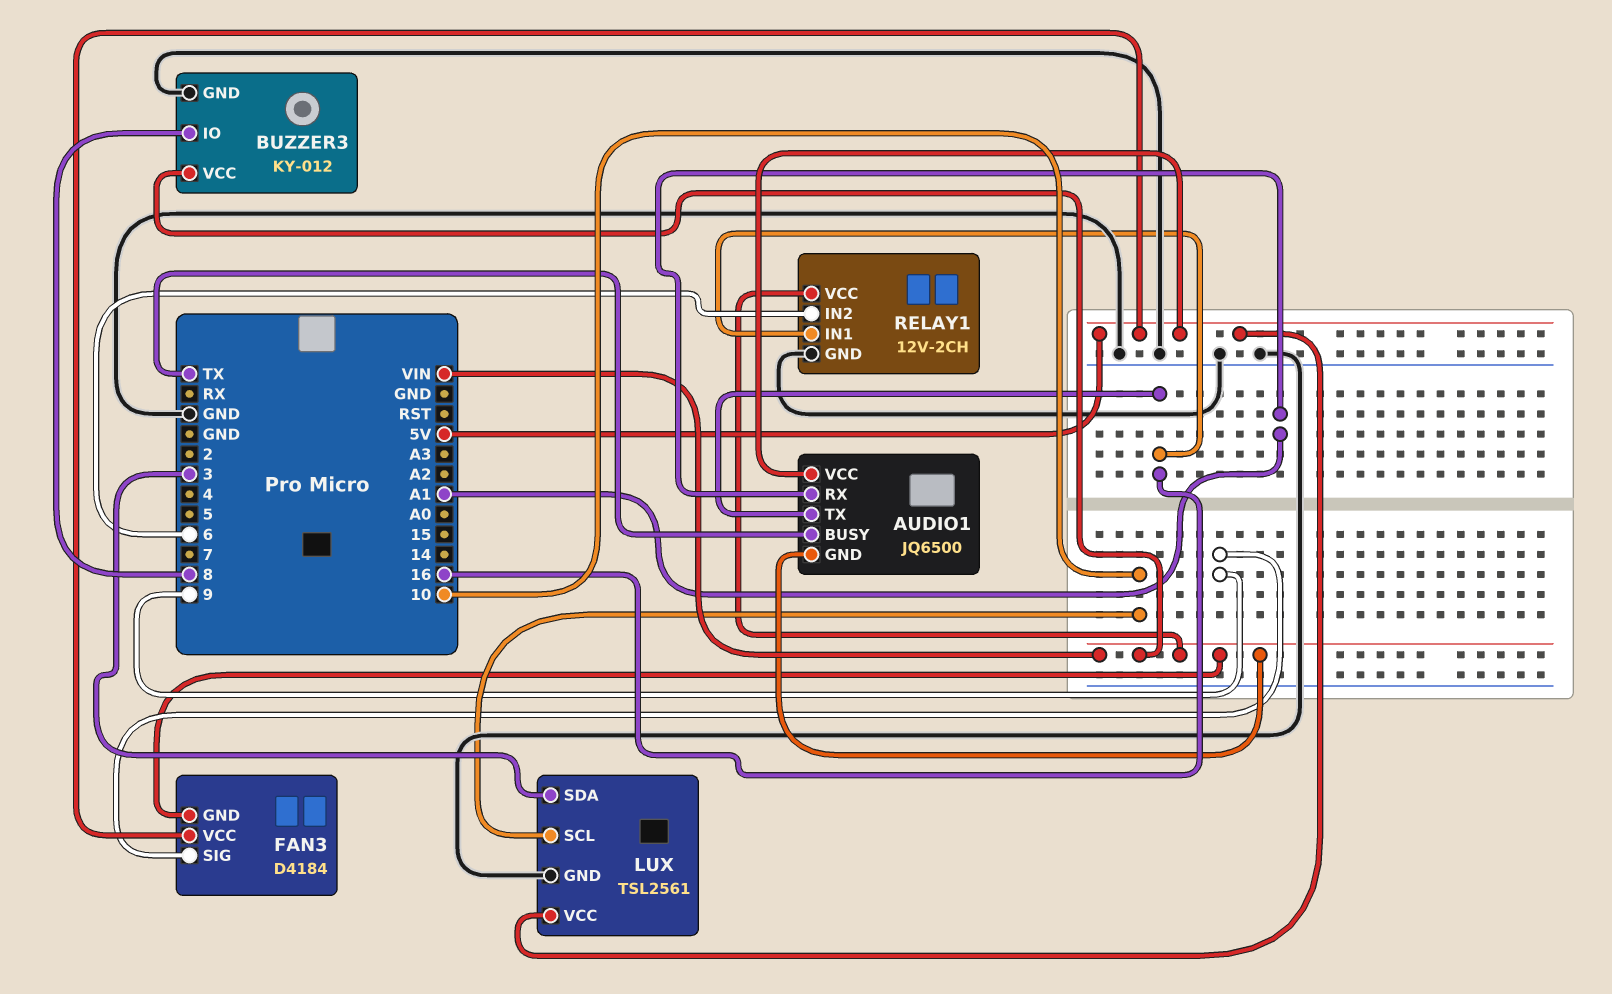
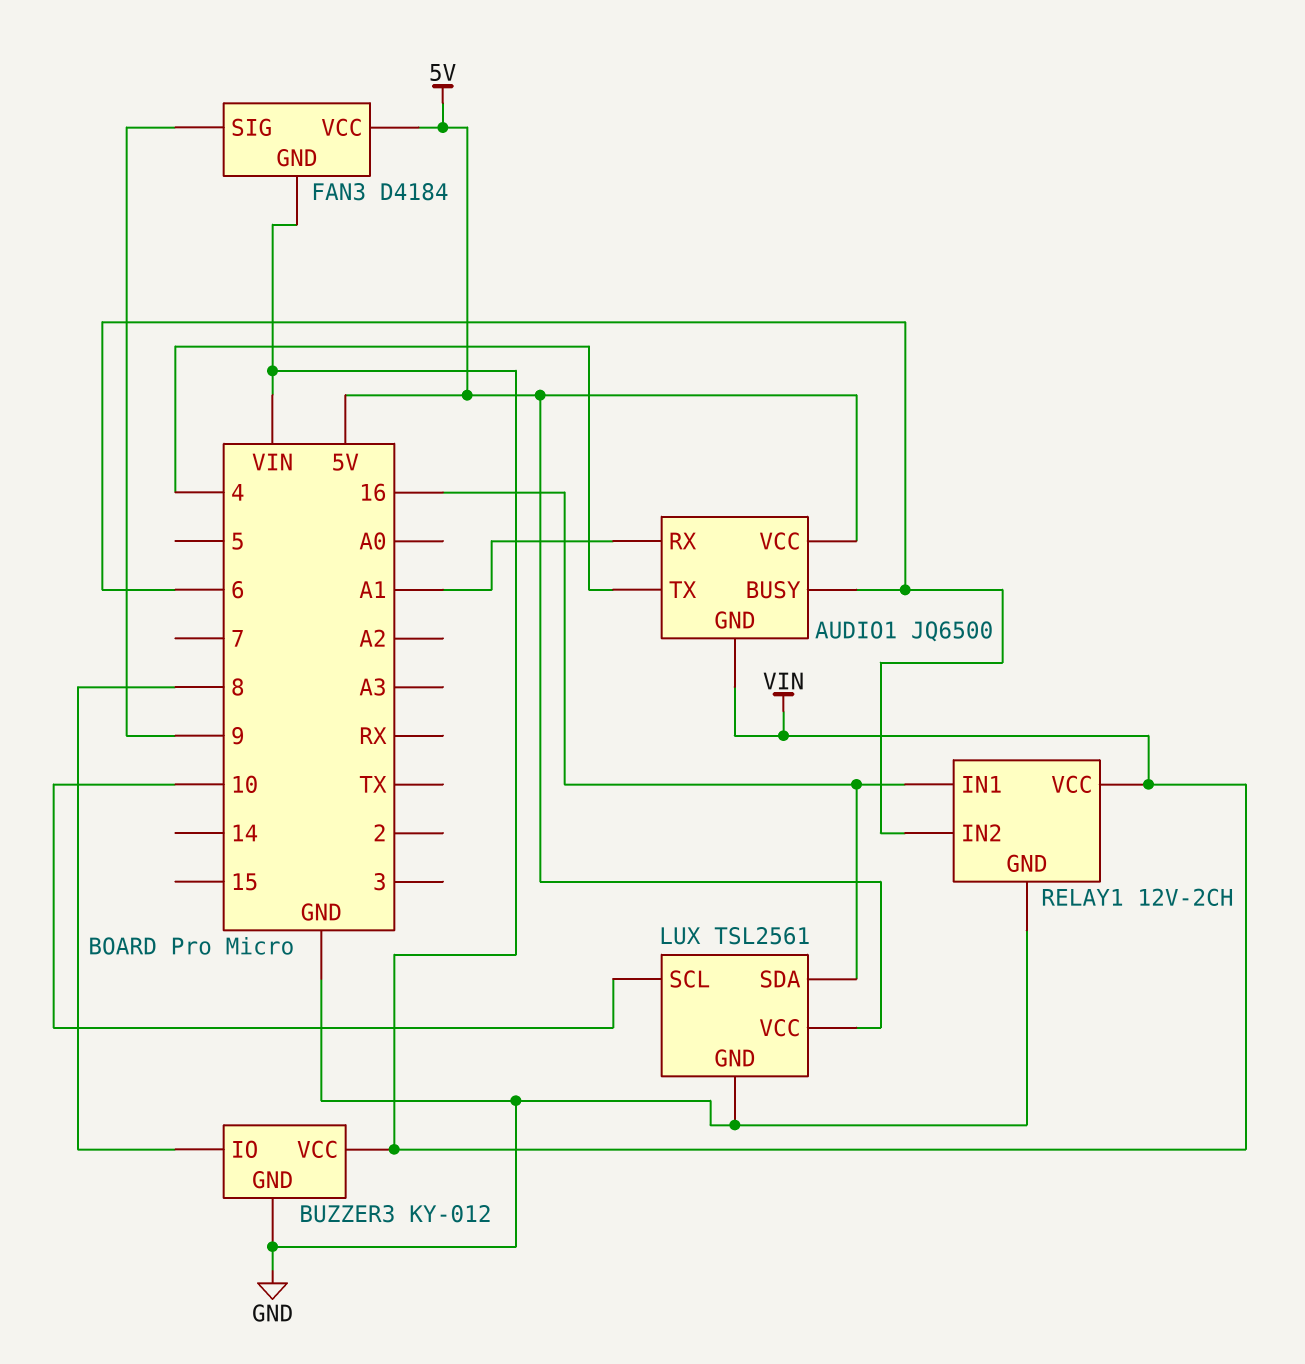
AUDIO1 pin BUSY: TX -> 6
AUDIO1 pin TX: 16 -> 4
LUX pin SDA: 3 -> 16

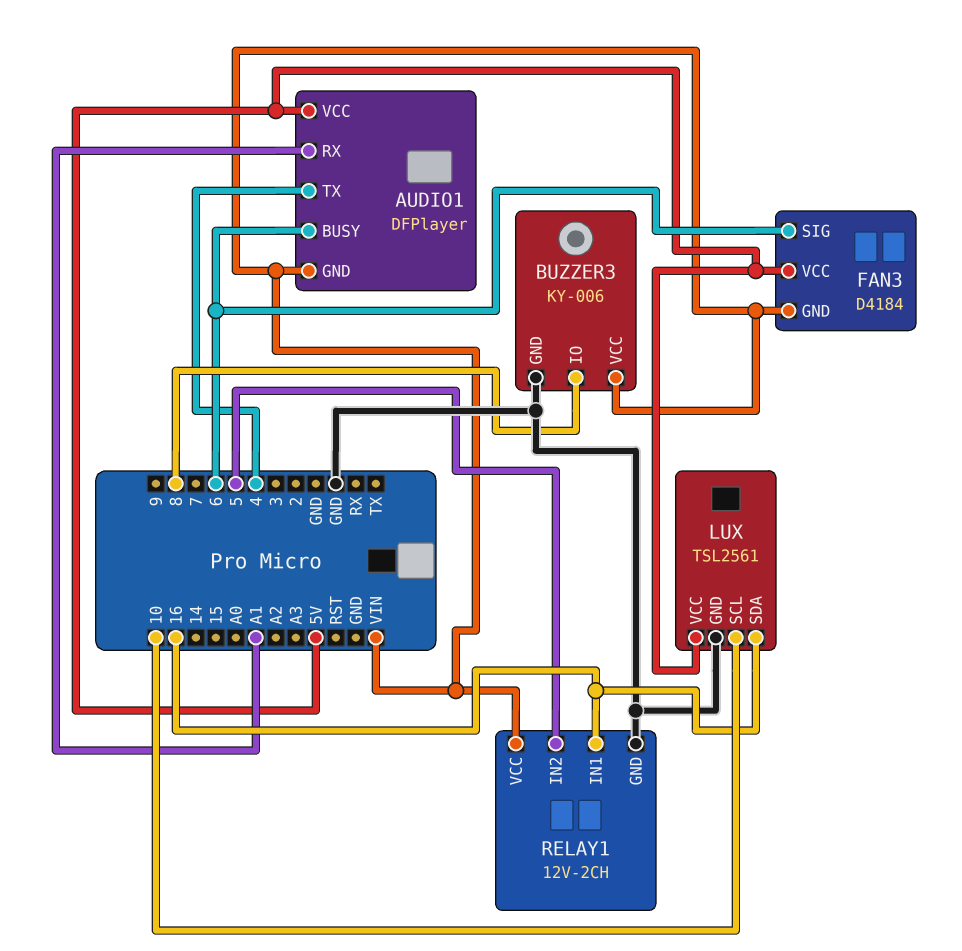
AUDIO1: JQ6500 -> DFPlayer
BUZZER3: KY-012 -> KY-006
FAN3 pin SIG: 9 -> 6
RELAY1 pin IN2: 6 -> 5

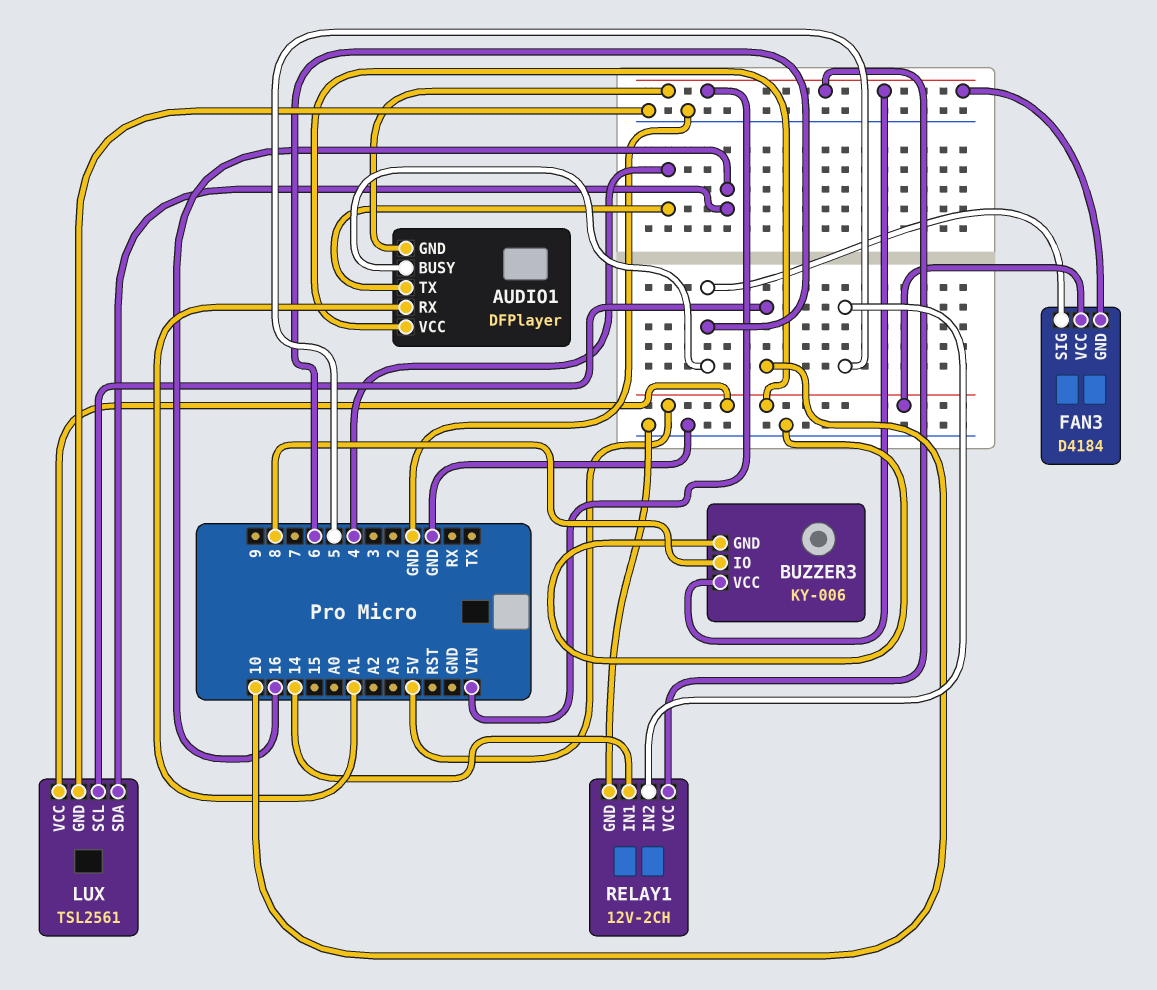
RELAY1 pin IN1: 16 -> 14

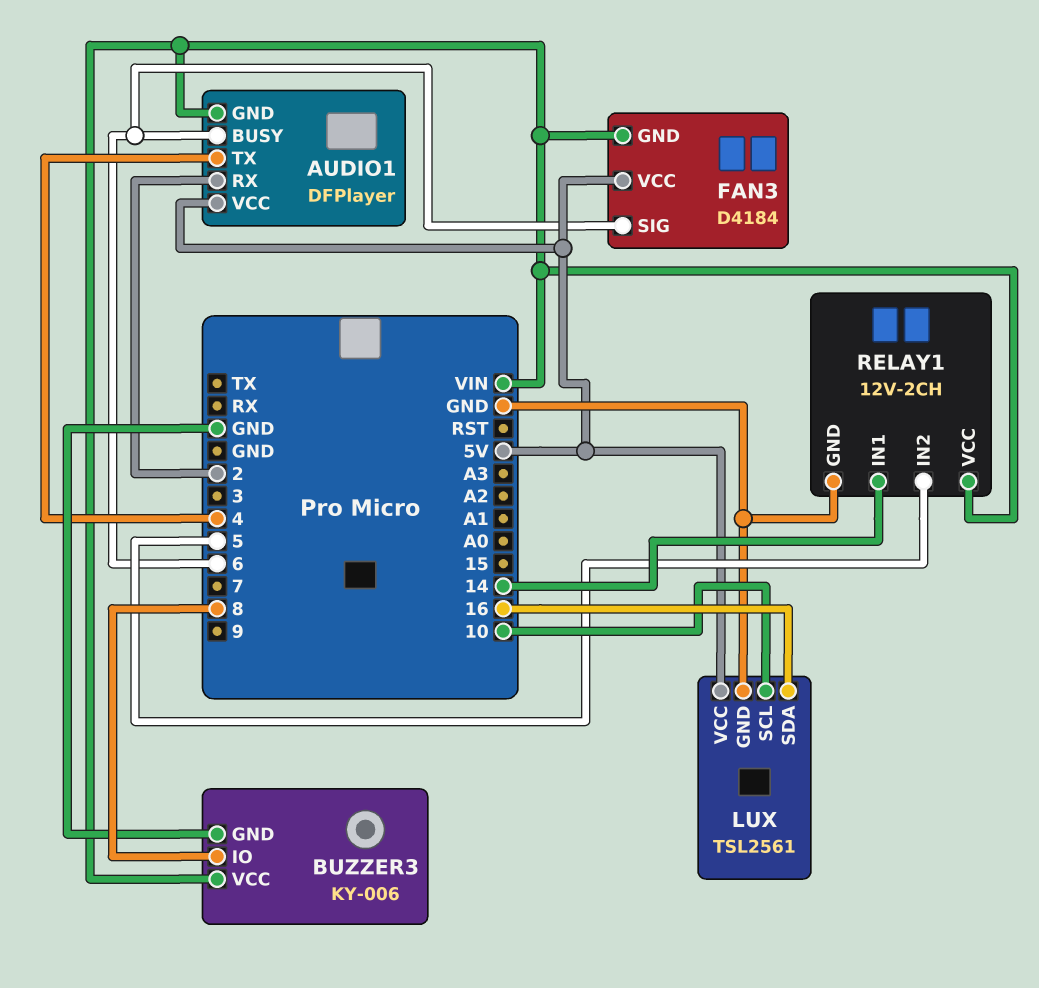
AUDIO1 pin RX: A1 -> 2

